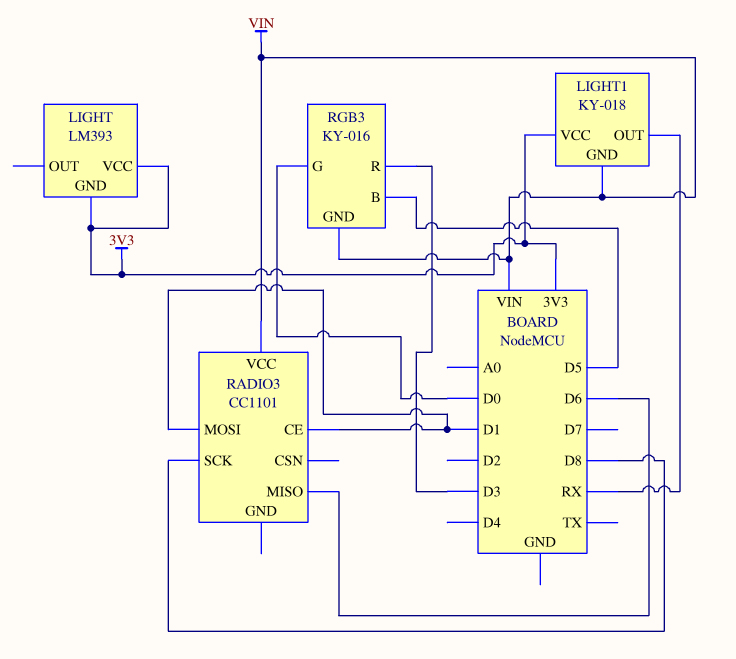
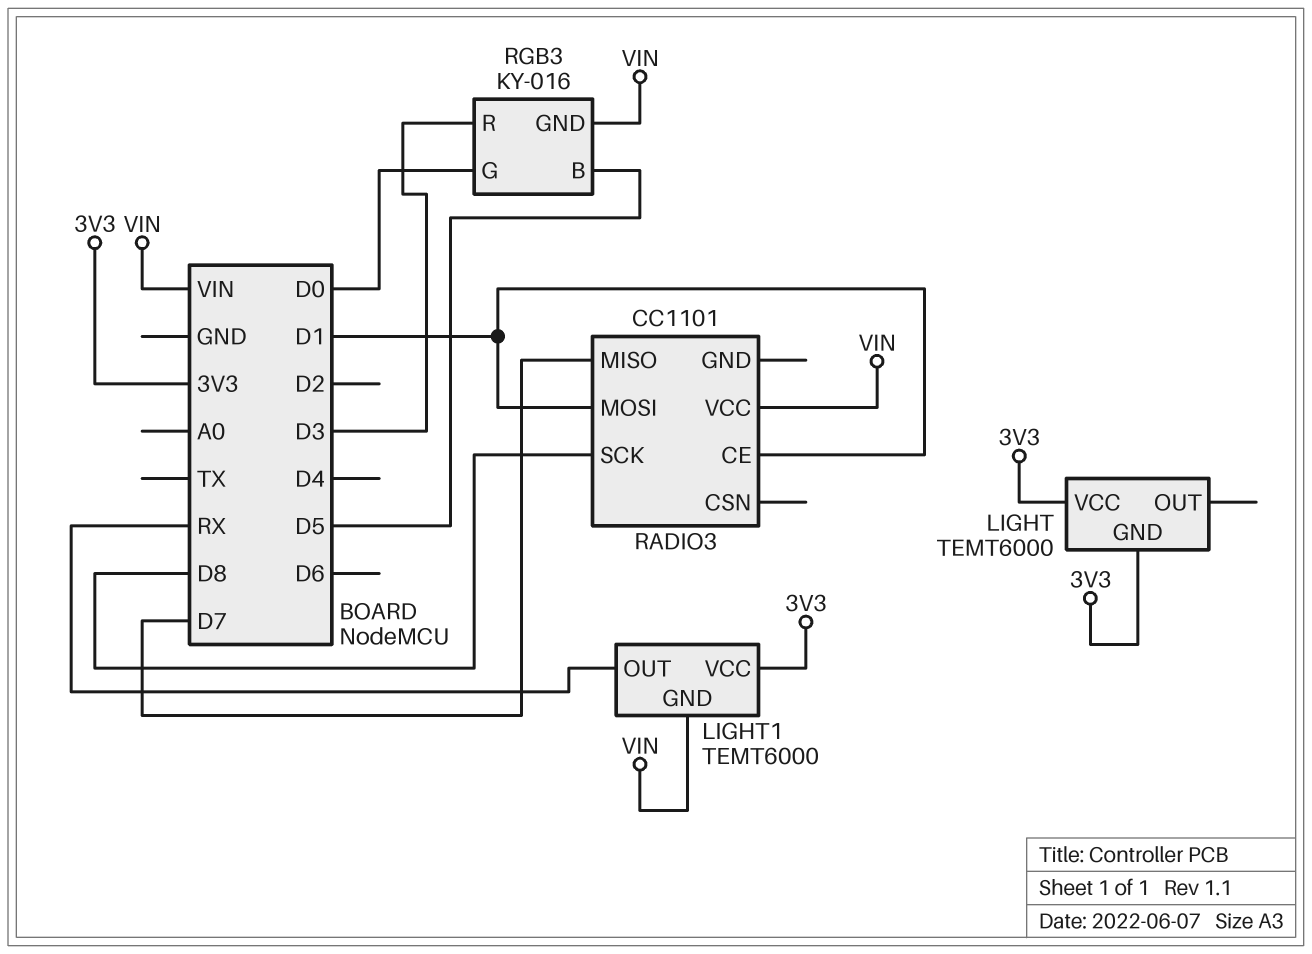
LIGHT: LM393 -> TEMT6000
LIGHT1: KY-018 -> TEMT6000
RADIO3 pin MISO: D6 -> D7

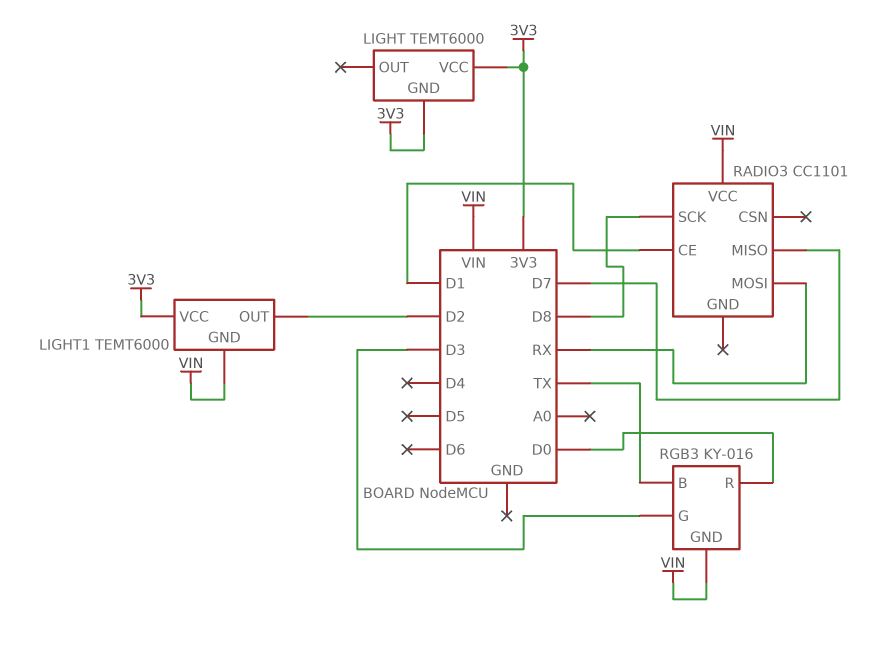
LIGHT1 pin OUT: RX -> D2
RADIO3 pin MOSI: D1 -> RX
RGB3 pin B: D5 -> TX
RGB3 pin G: D0 -> D3
RGB3 pin R: D3 -> D0

